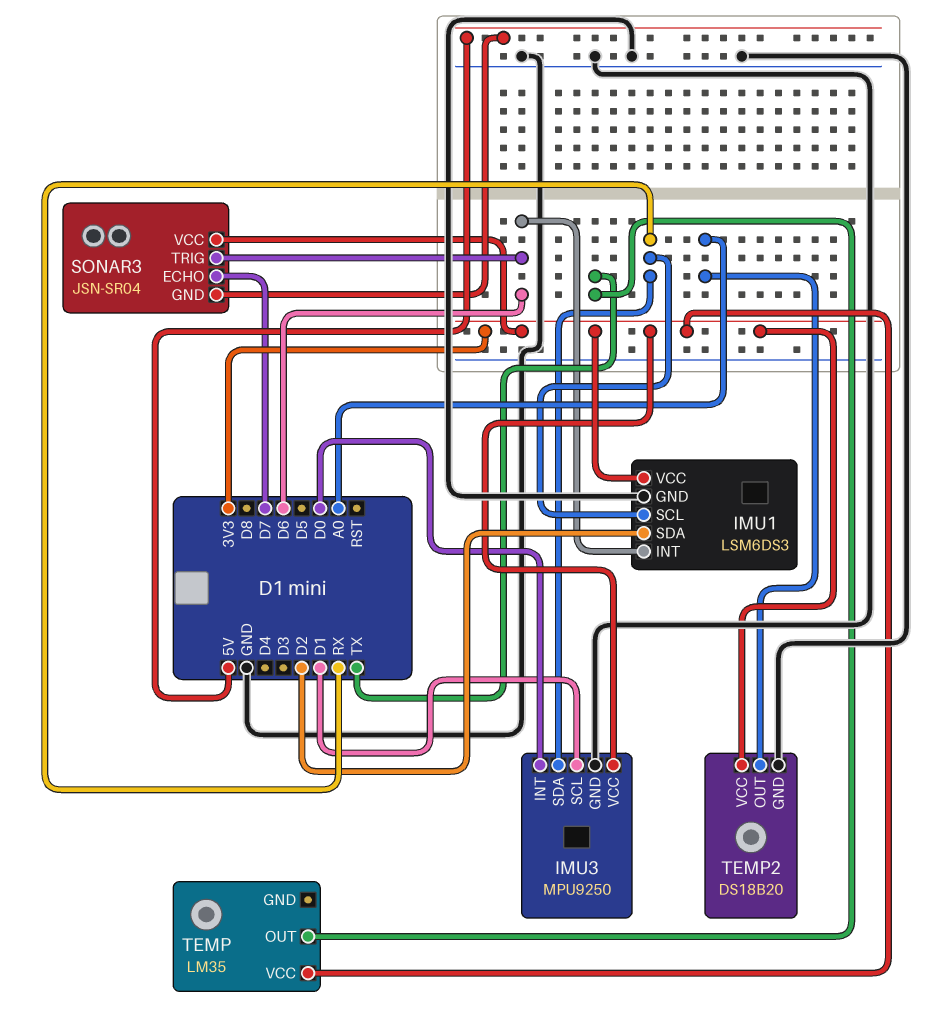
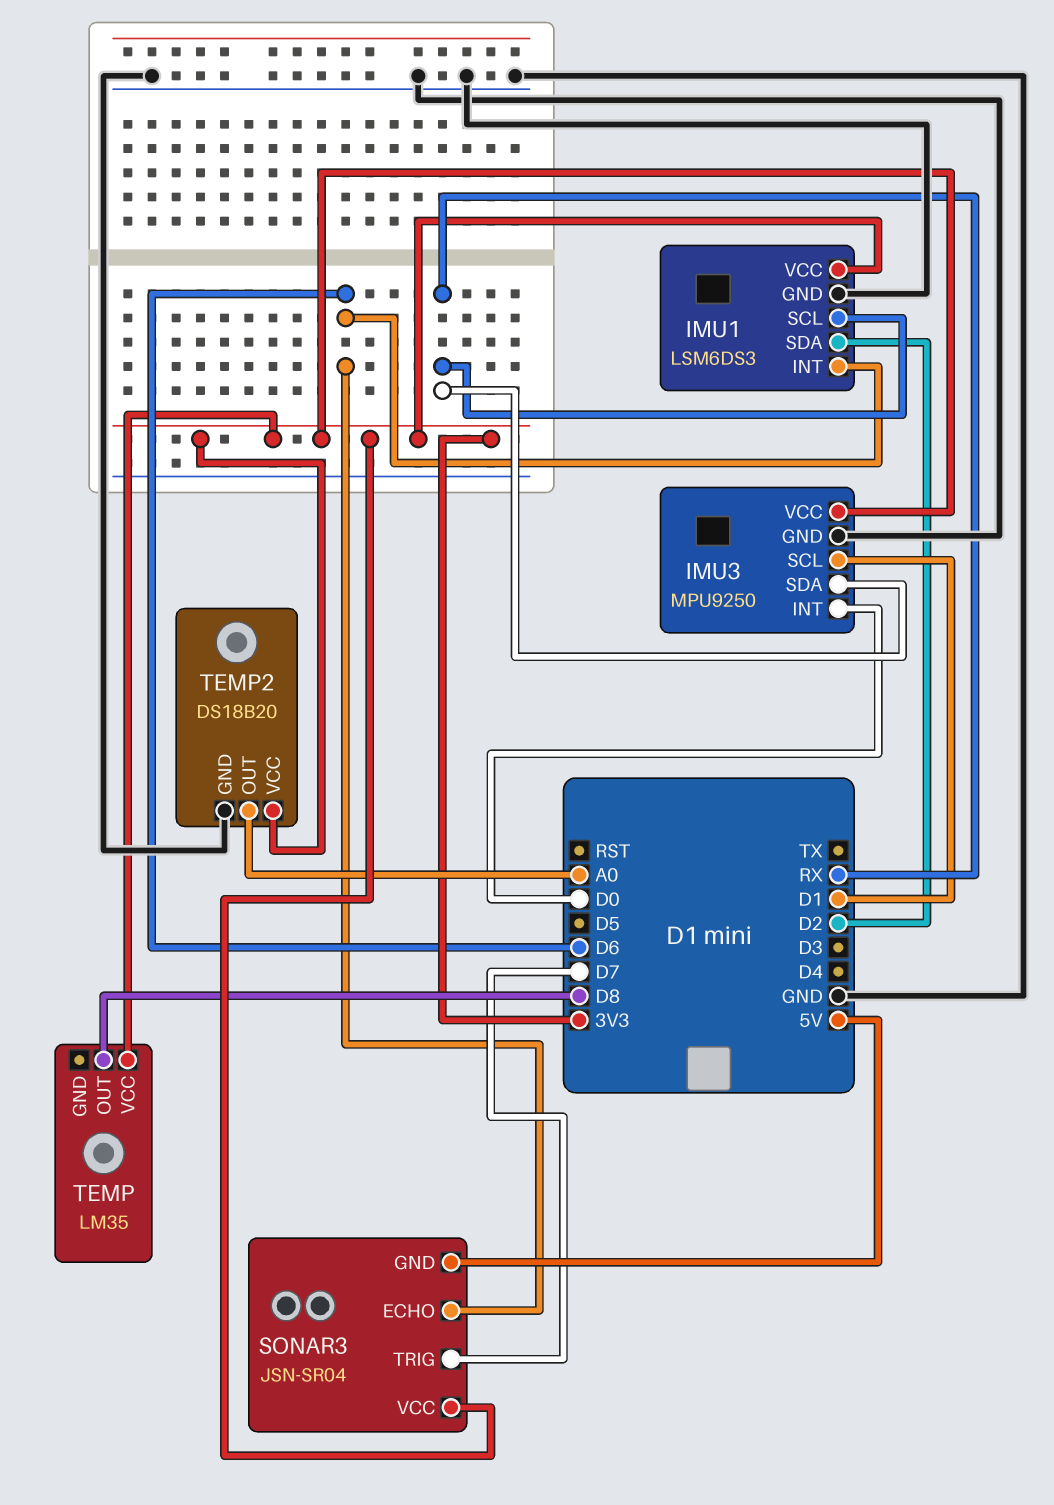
SONAR3 pin ECHO: D7 -> D6
SONAR3 pin TRIG: D6 -> D7
TEMP pin OUT: TX -> D8

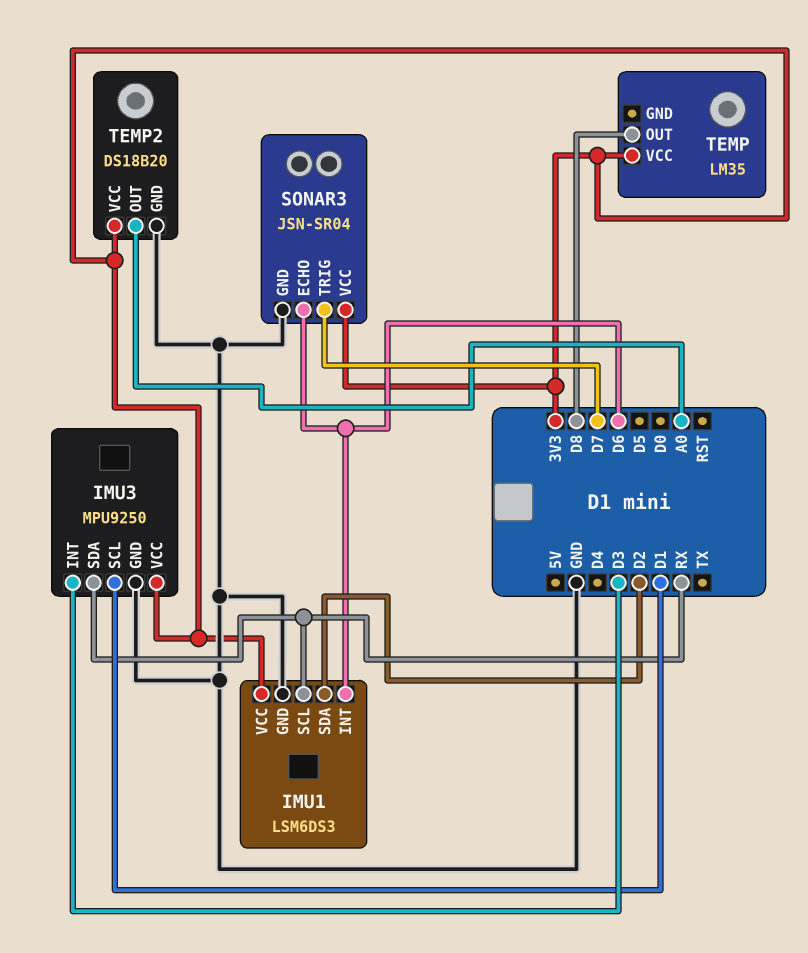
IMU3 pin INT: D0 -> D3
SONAR3 pin GND: 5V -> GND

